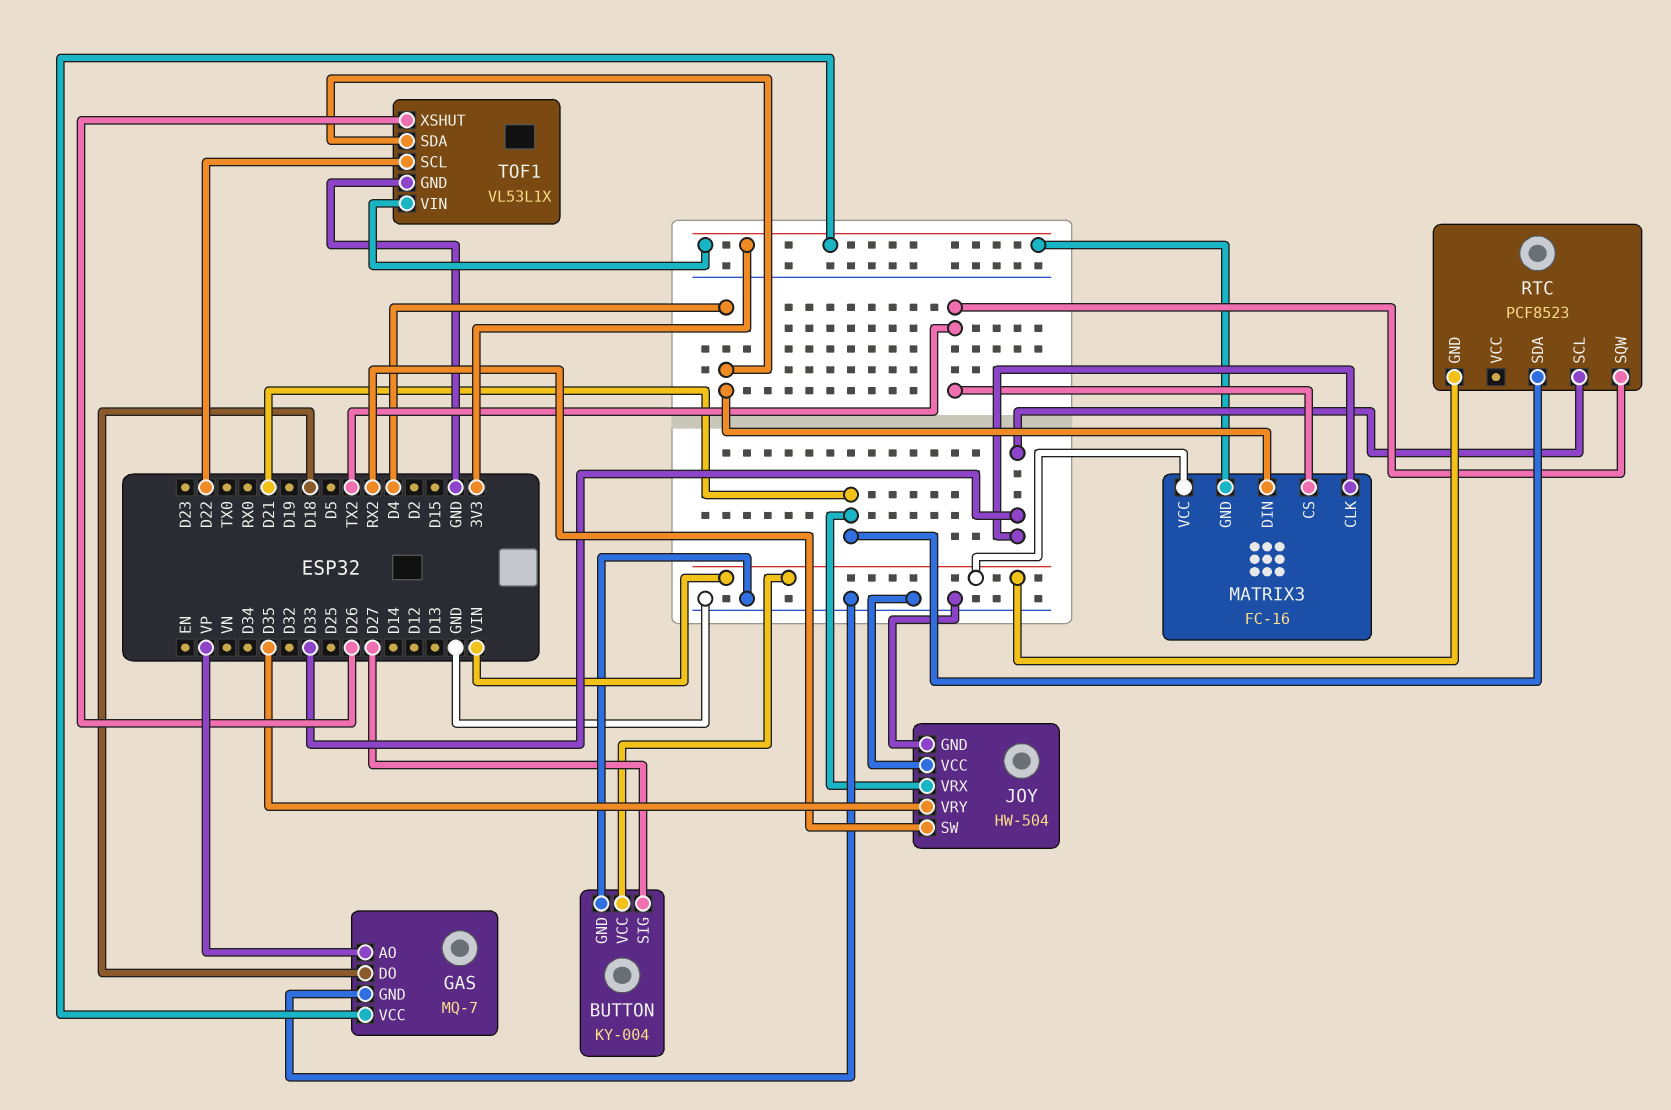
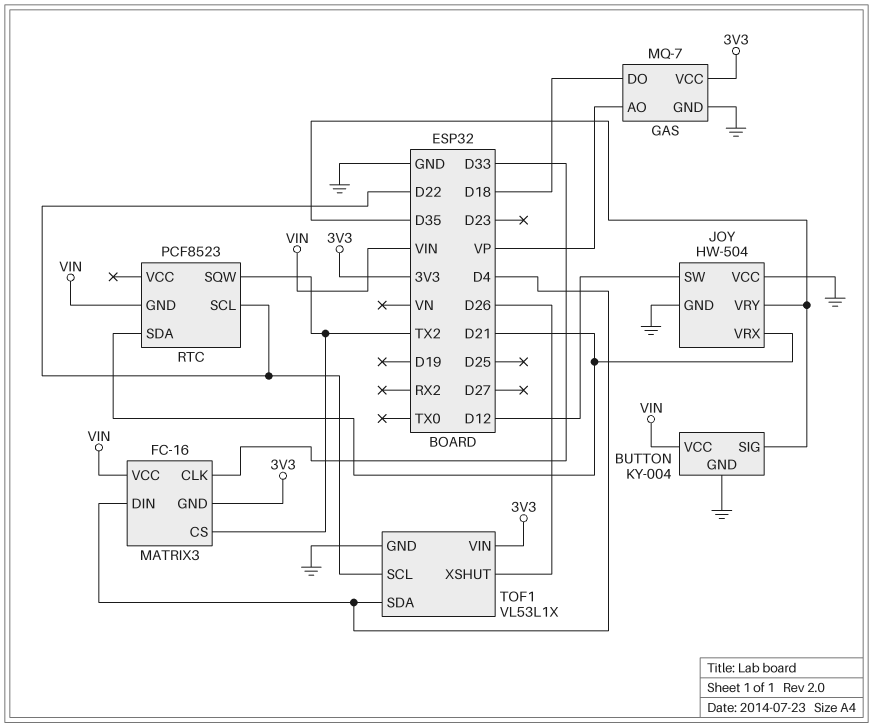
BUTTON pin SIG: D27 -> D35
JOY pin SW: RX2 -> D12
RTC pin SCL: D33 -> D22

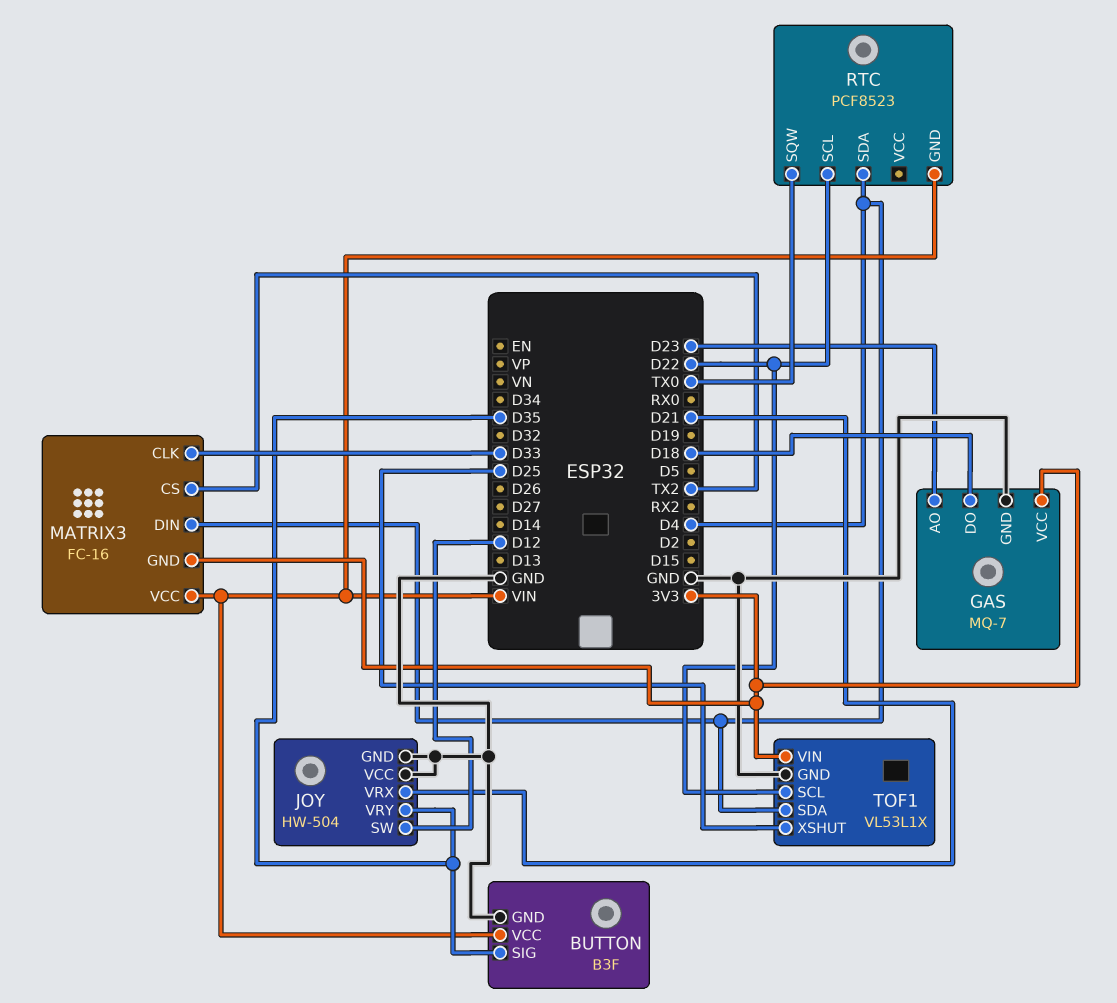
BUTTON: KY-004 -> B3F
GAS pin AO: VP -> D23
RTC pin SDA: D21 -> D4
RTC pin SQW: TX2 -> TX0
TOF1 pin XSHUT: D26 -> D25

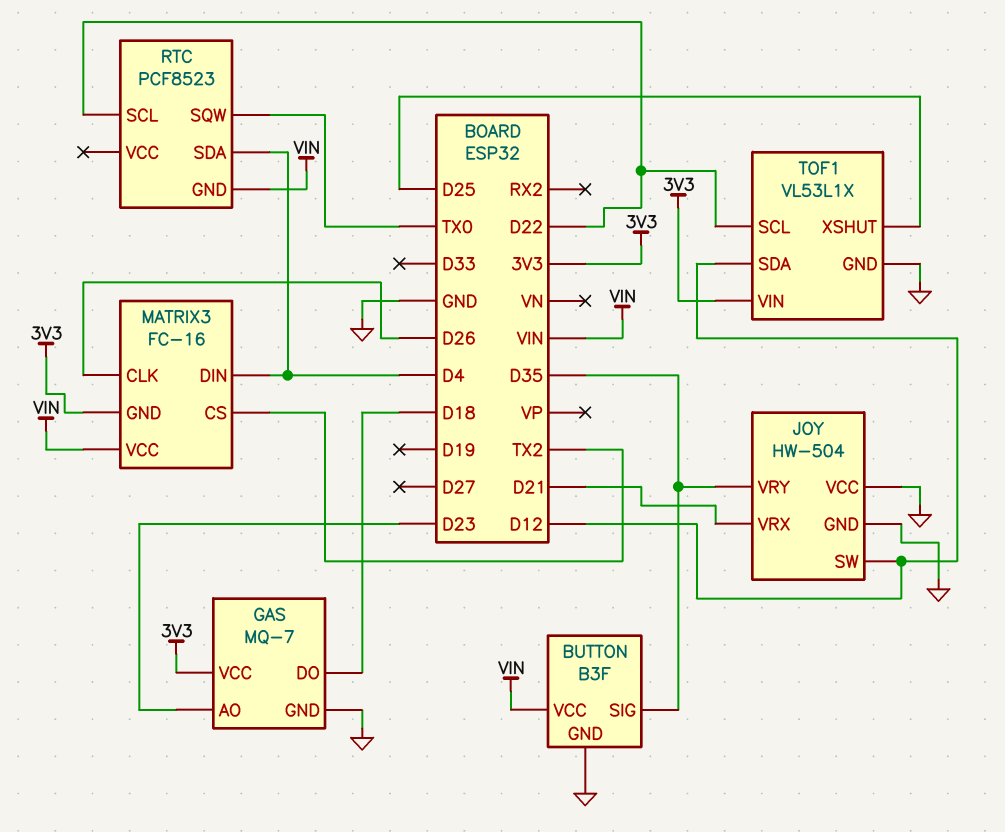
MATRIX3 pin CLK: D33 -> D26
TOF1 pin SDA: D4 -> D12

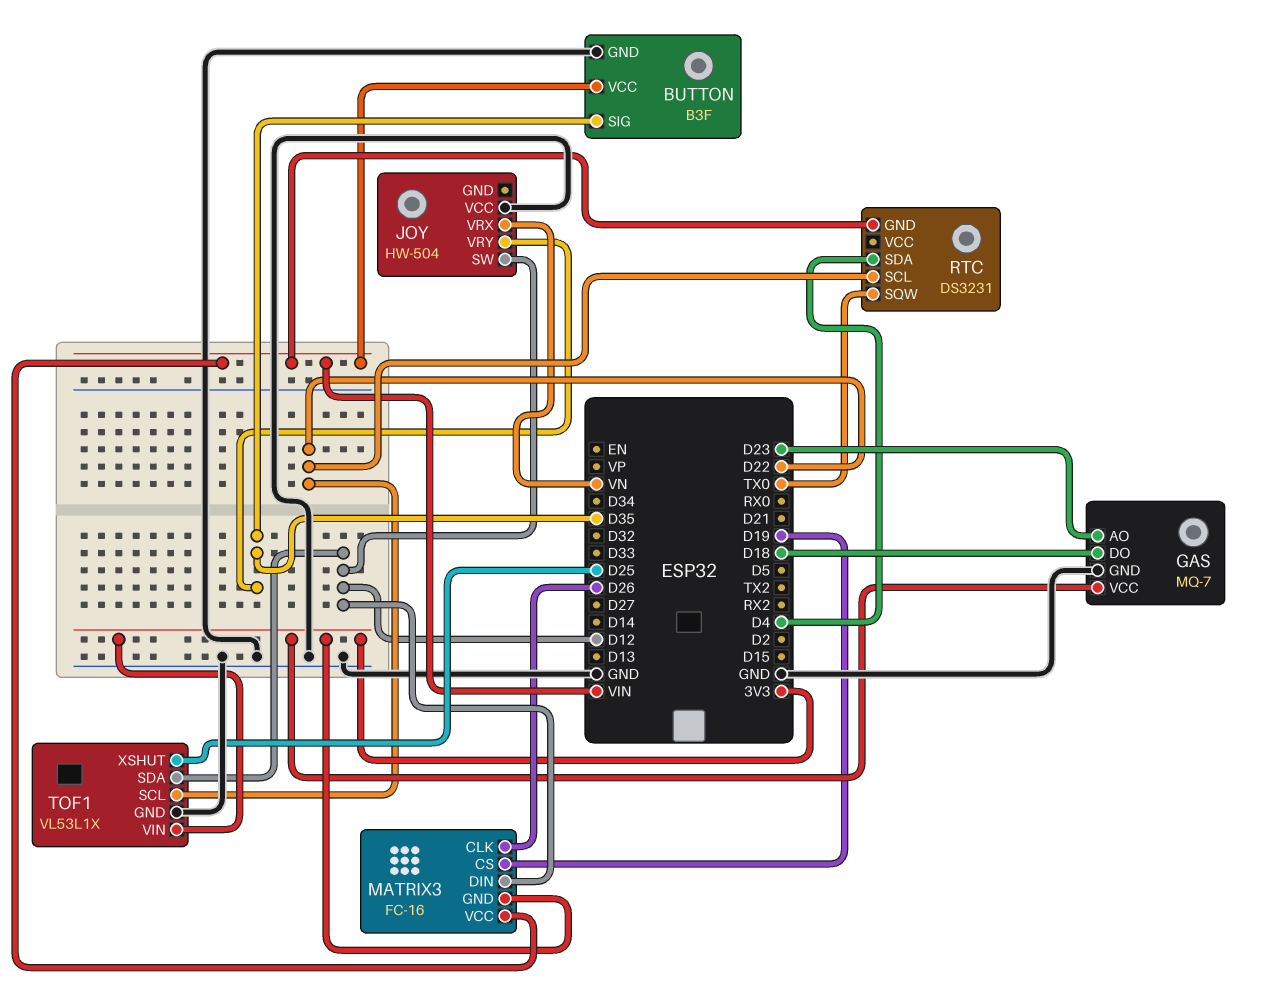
JOY pin GND: GND -> none
JOY pin VRX: D21 -> VN
MATRIX3 pin CS: TX2 -> D19
MATRIX3 pin DIN: D4 -> D12
RTC: PCF8523 -> DS3231

